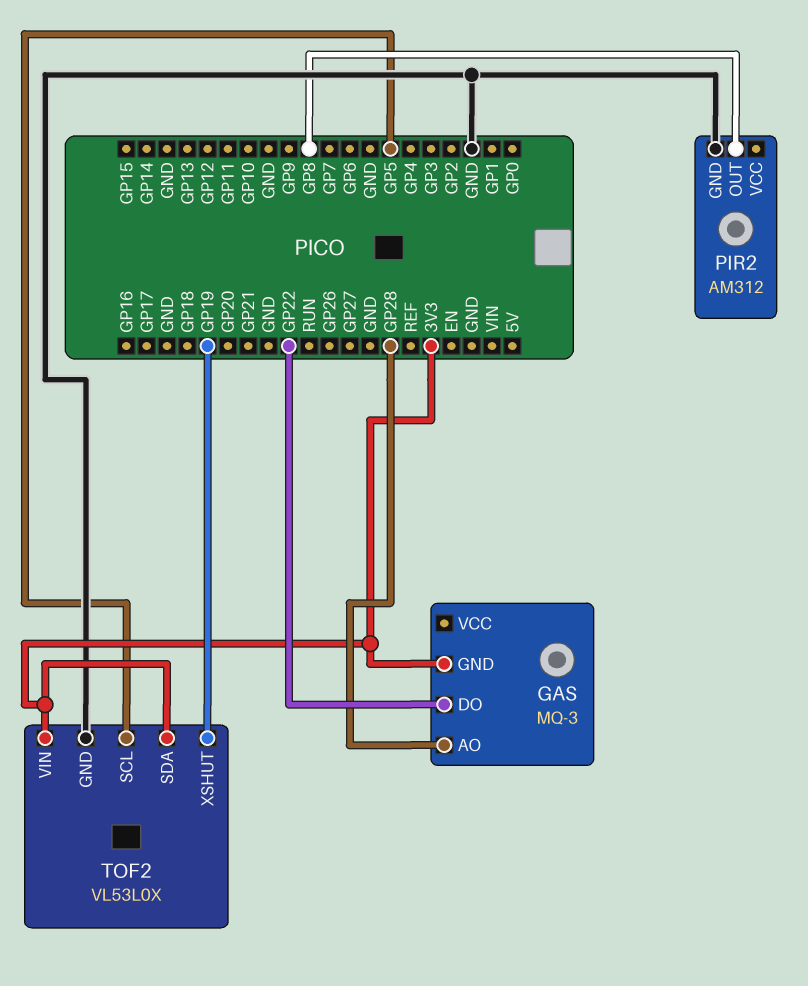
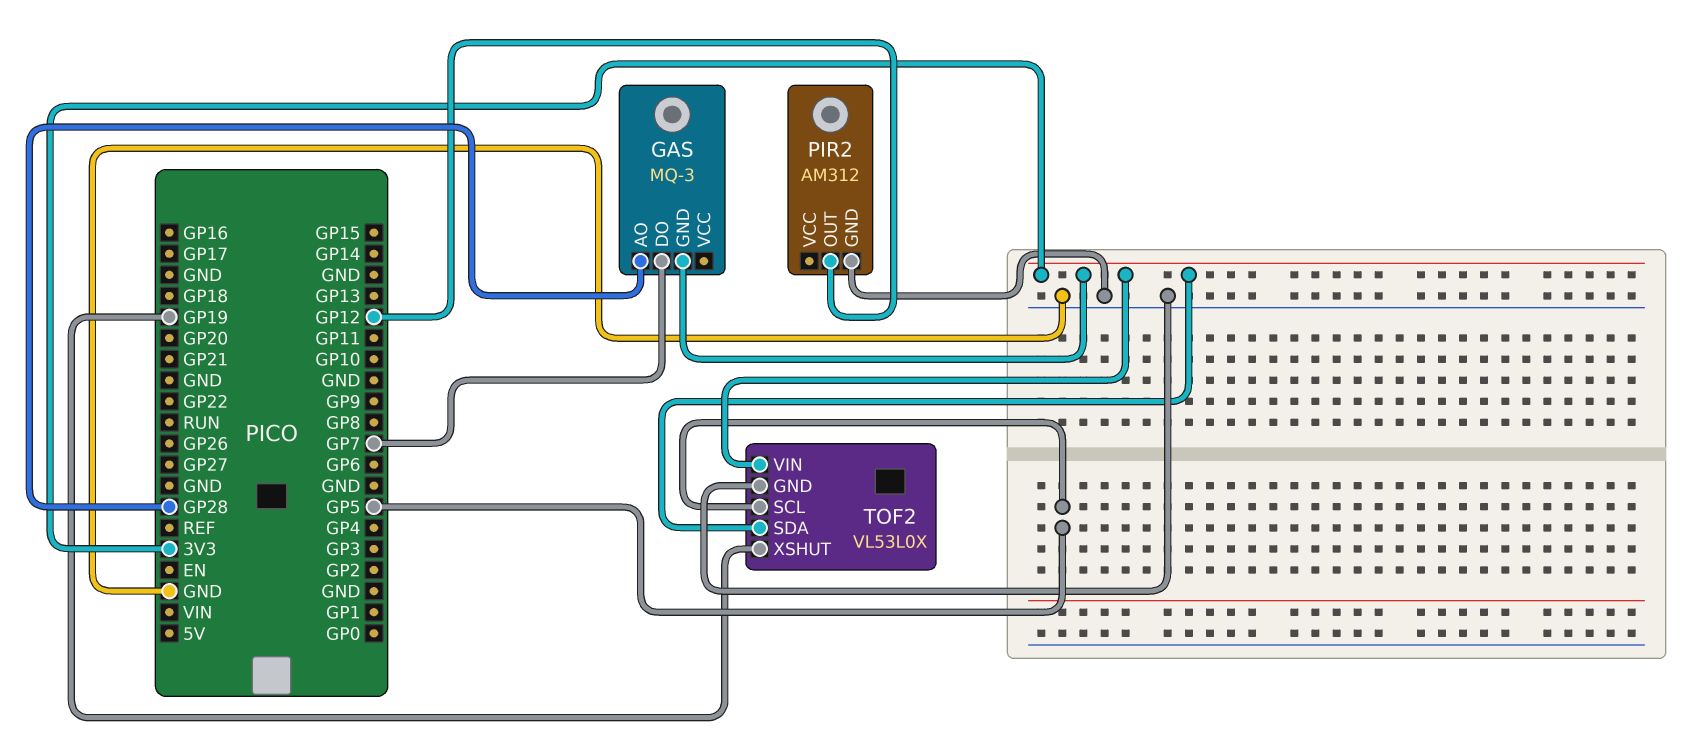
GAS pin DO: GP22 -> GP7
PIR2 pin OUT: GP8 -> GP12

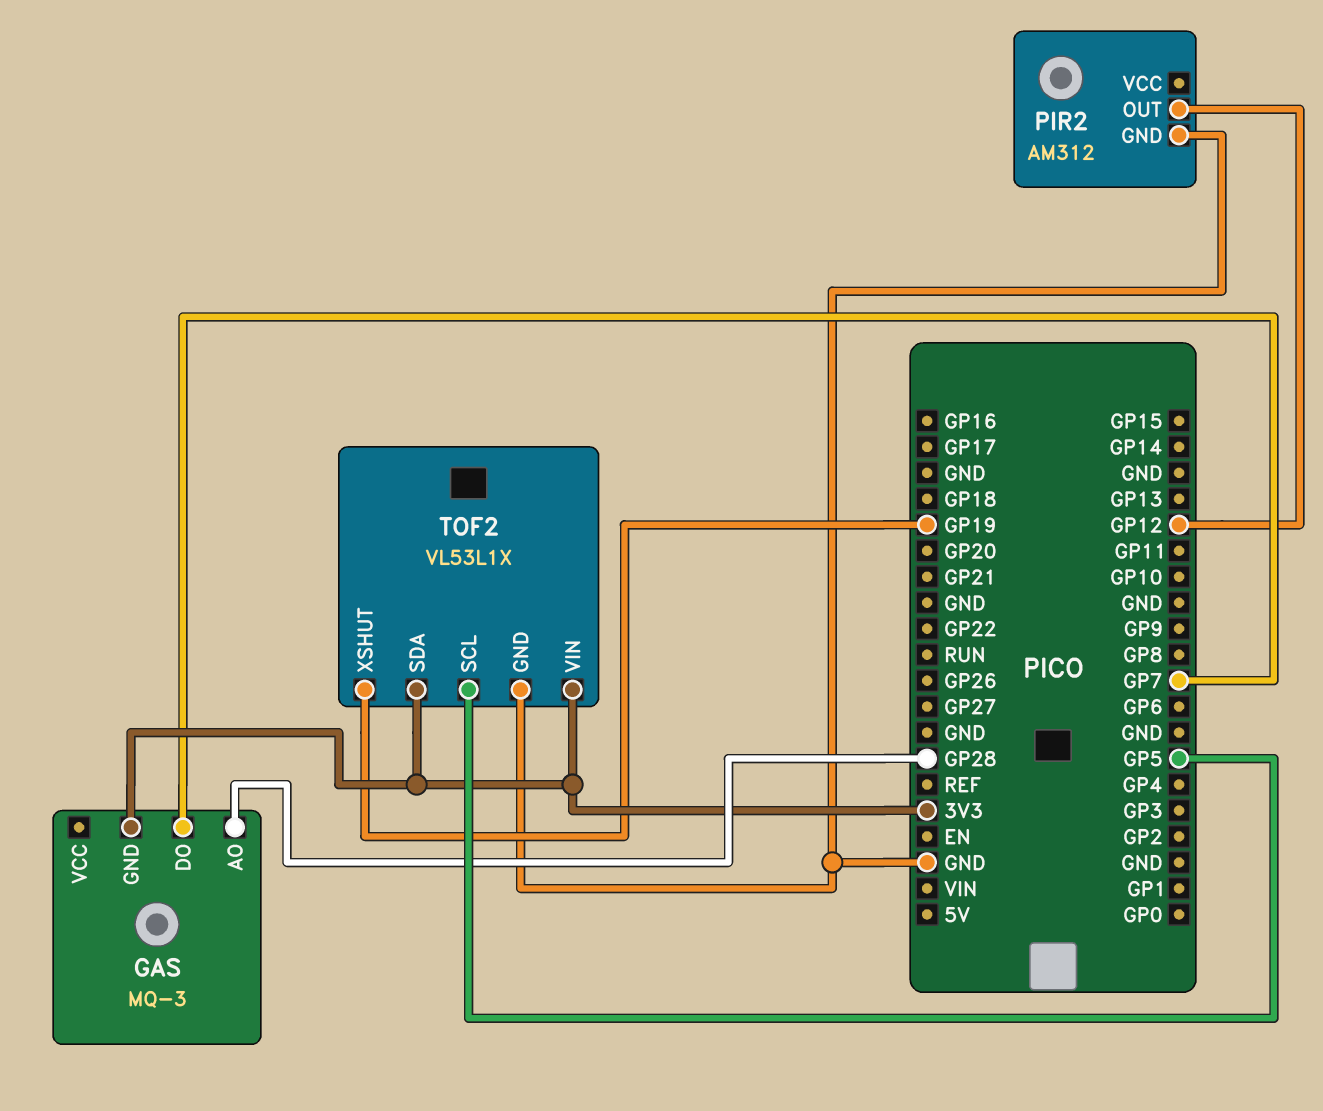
TOF2: VL53L0X -> VL53L1X

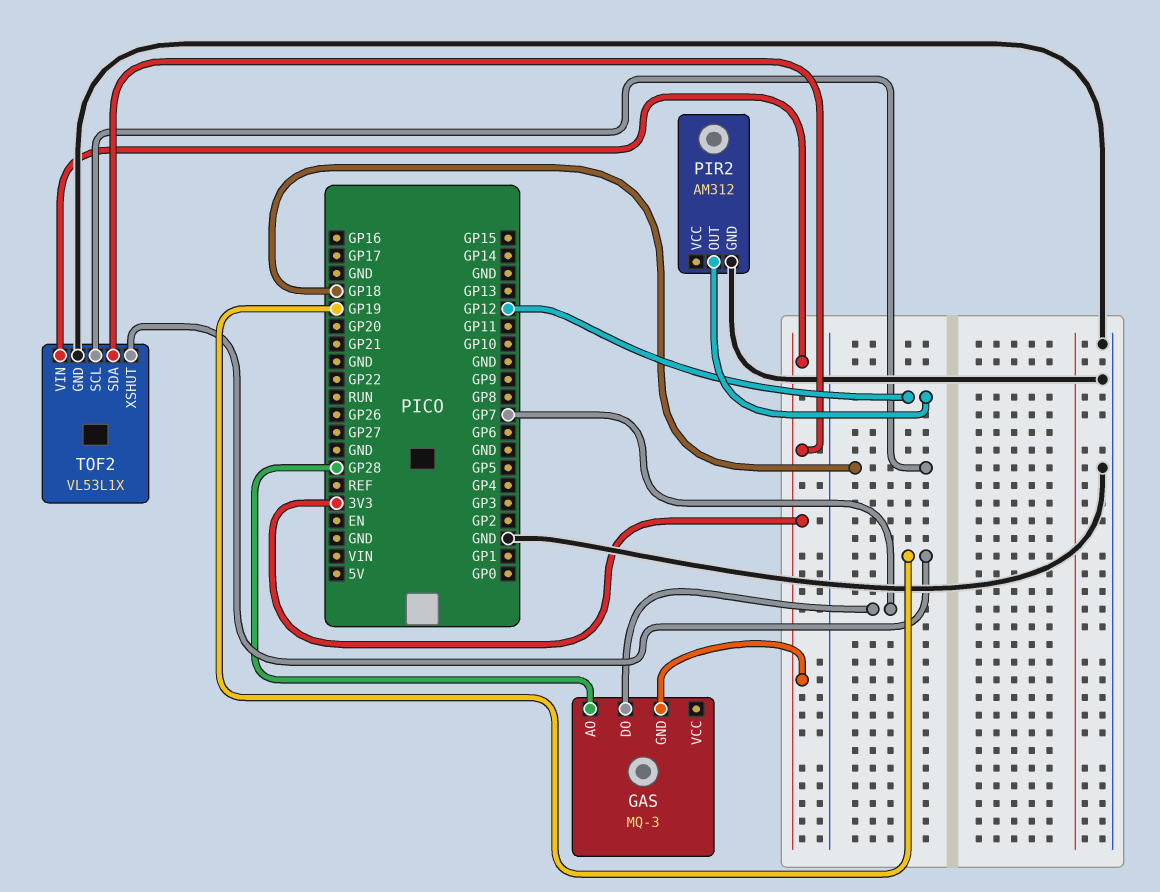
TOF2 pin SCL: GP5 -> GP18

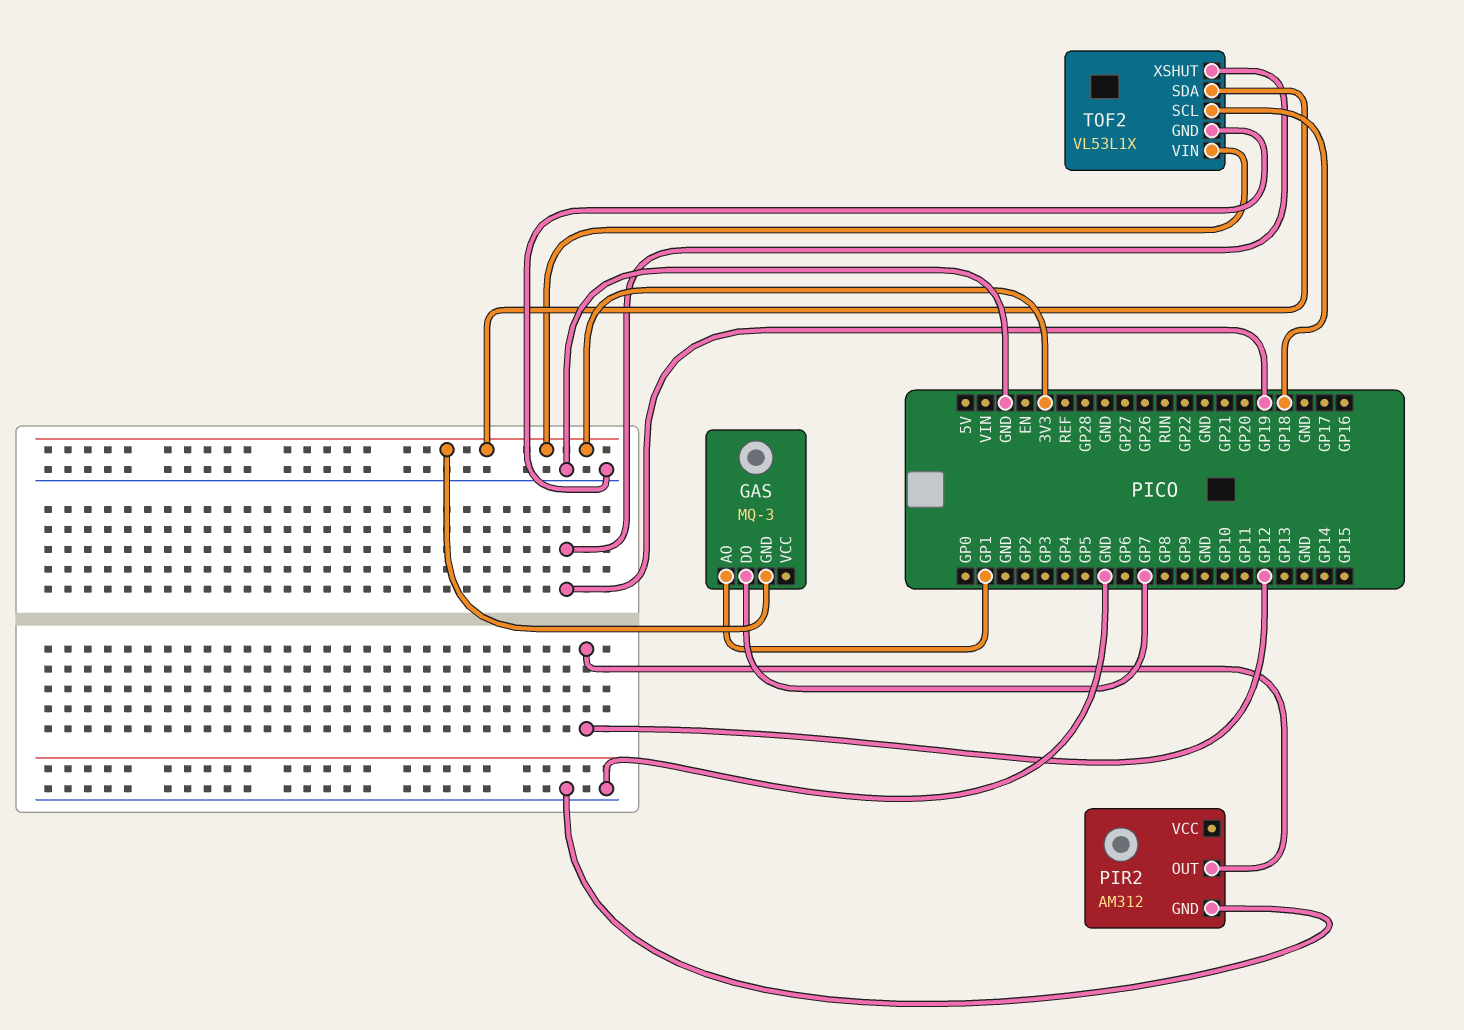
GAS pin AO: GP28 -> GP1

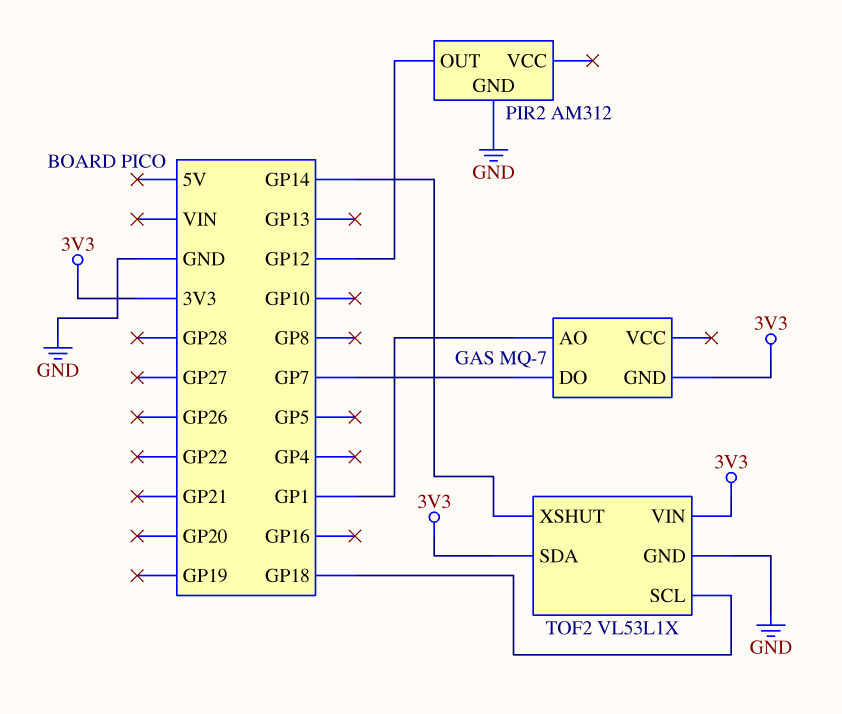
GAS: MQ-3 -> MQ-7
TOF2 pin XSHUT: GP19 -> GP14

